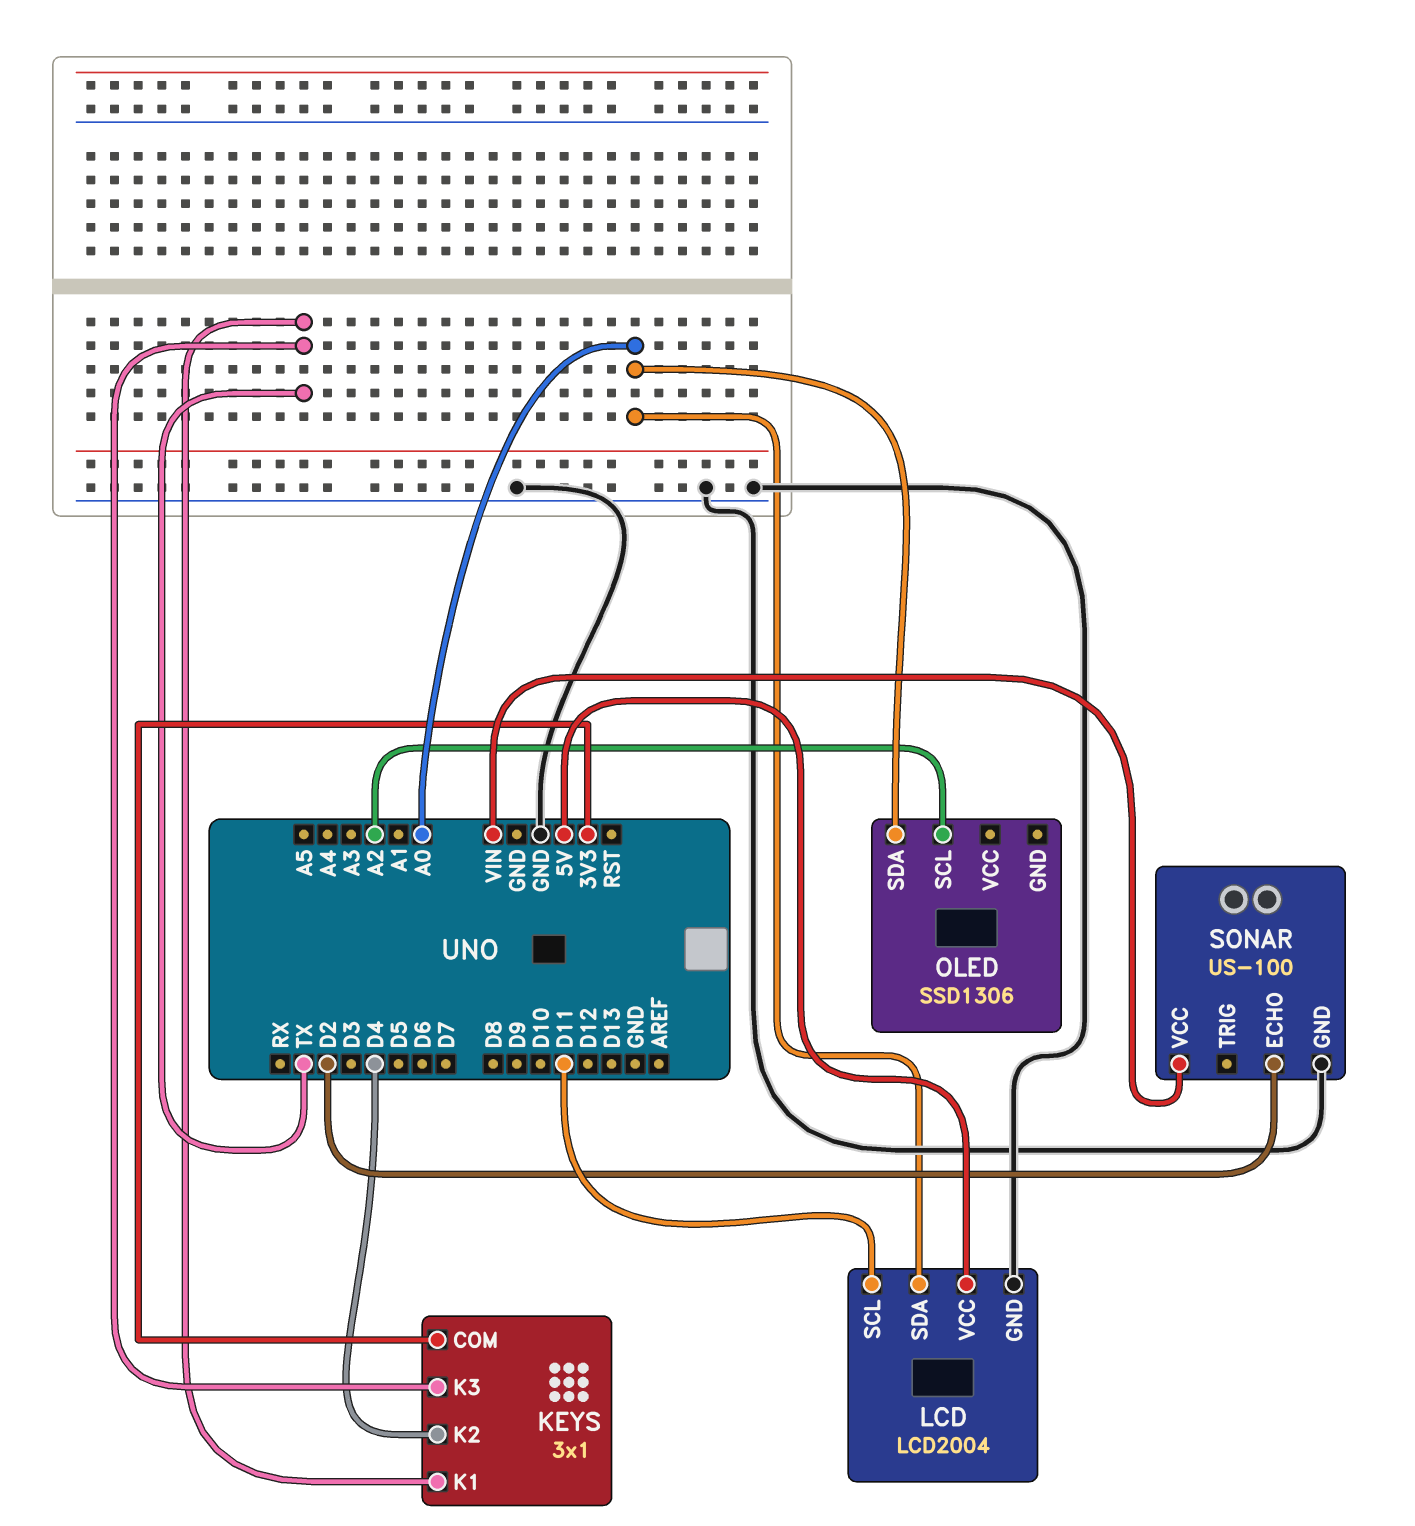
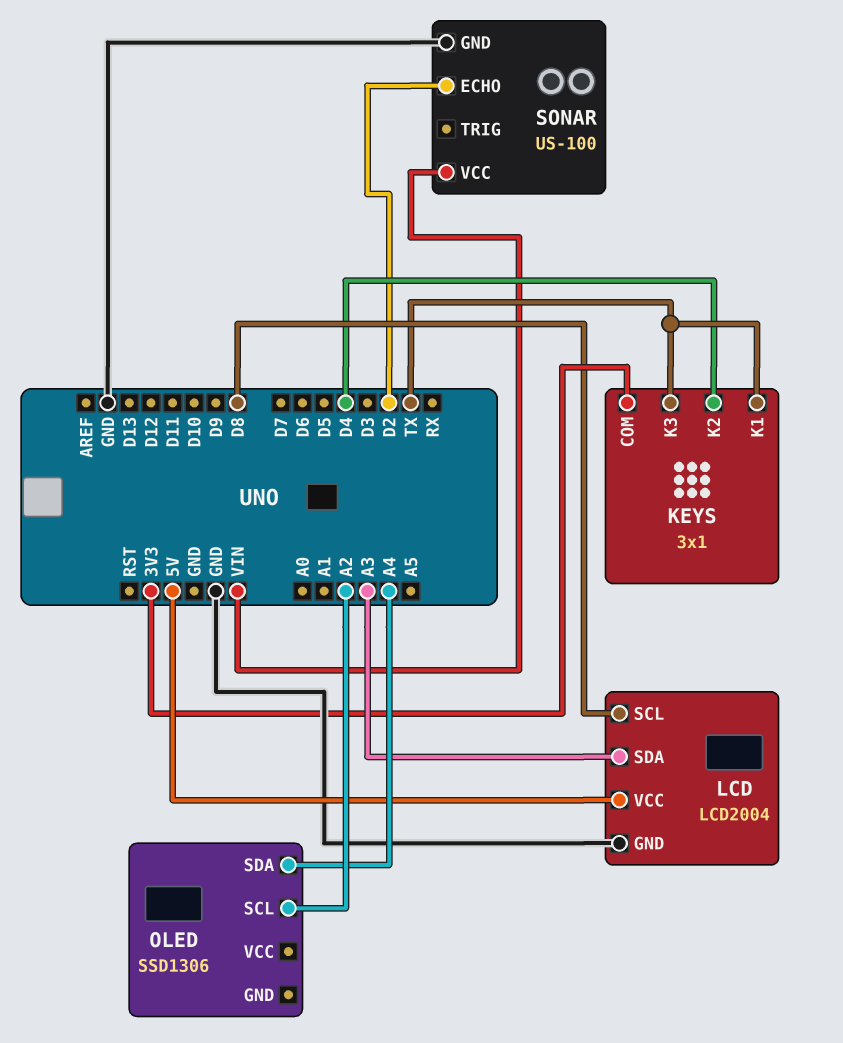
LCD pin SCL: D11 -> D8
LCD pin SDA: A0 -> A3
OLED pin SDA: A0 -> A4

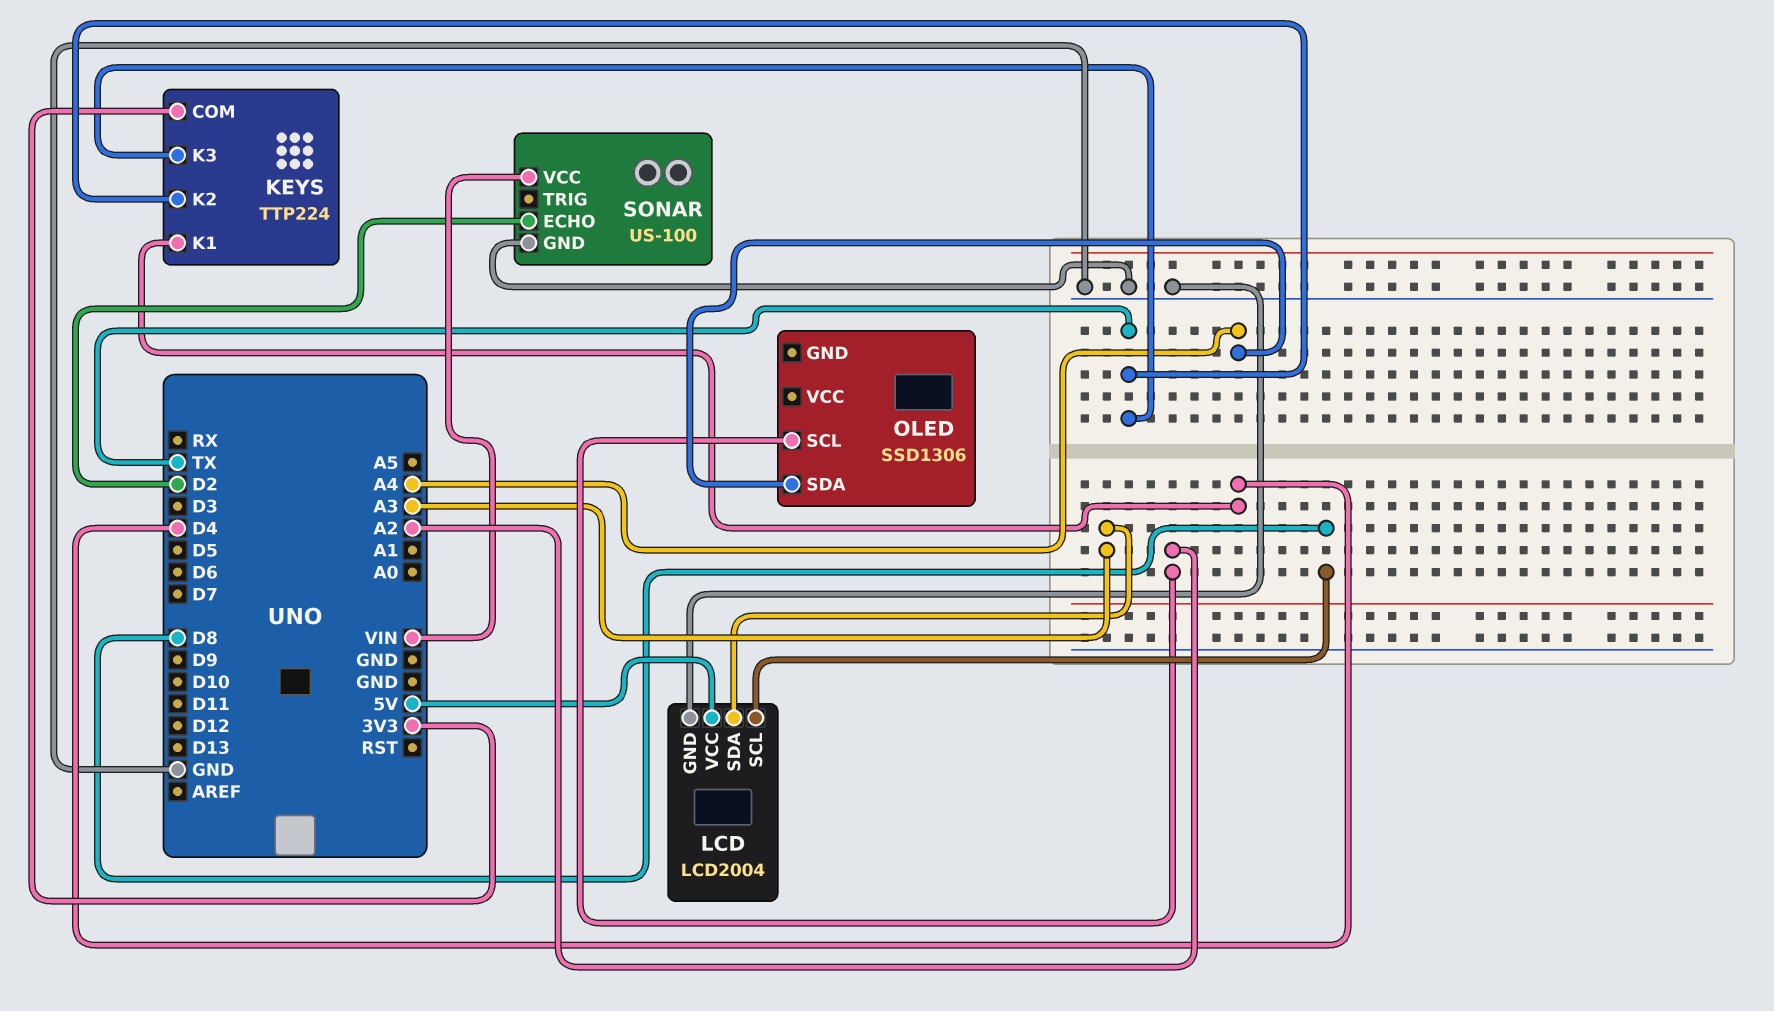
KEYS: 3x1 -> TTP224
KEYS pin K1: TX -> D4
KEYS pin K2: D4 -> TX

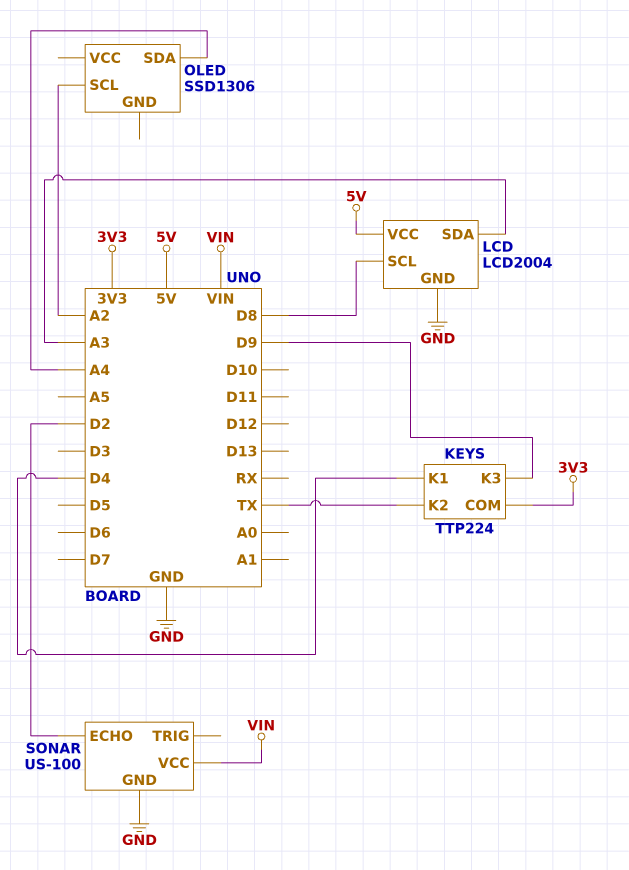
KEYS pin K3: TX -> D9

